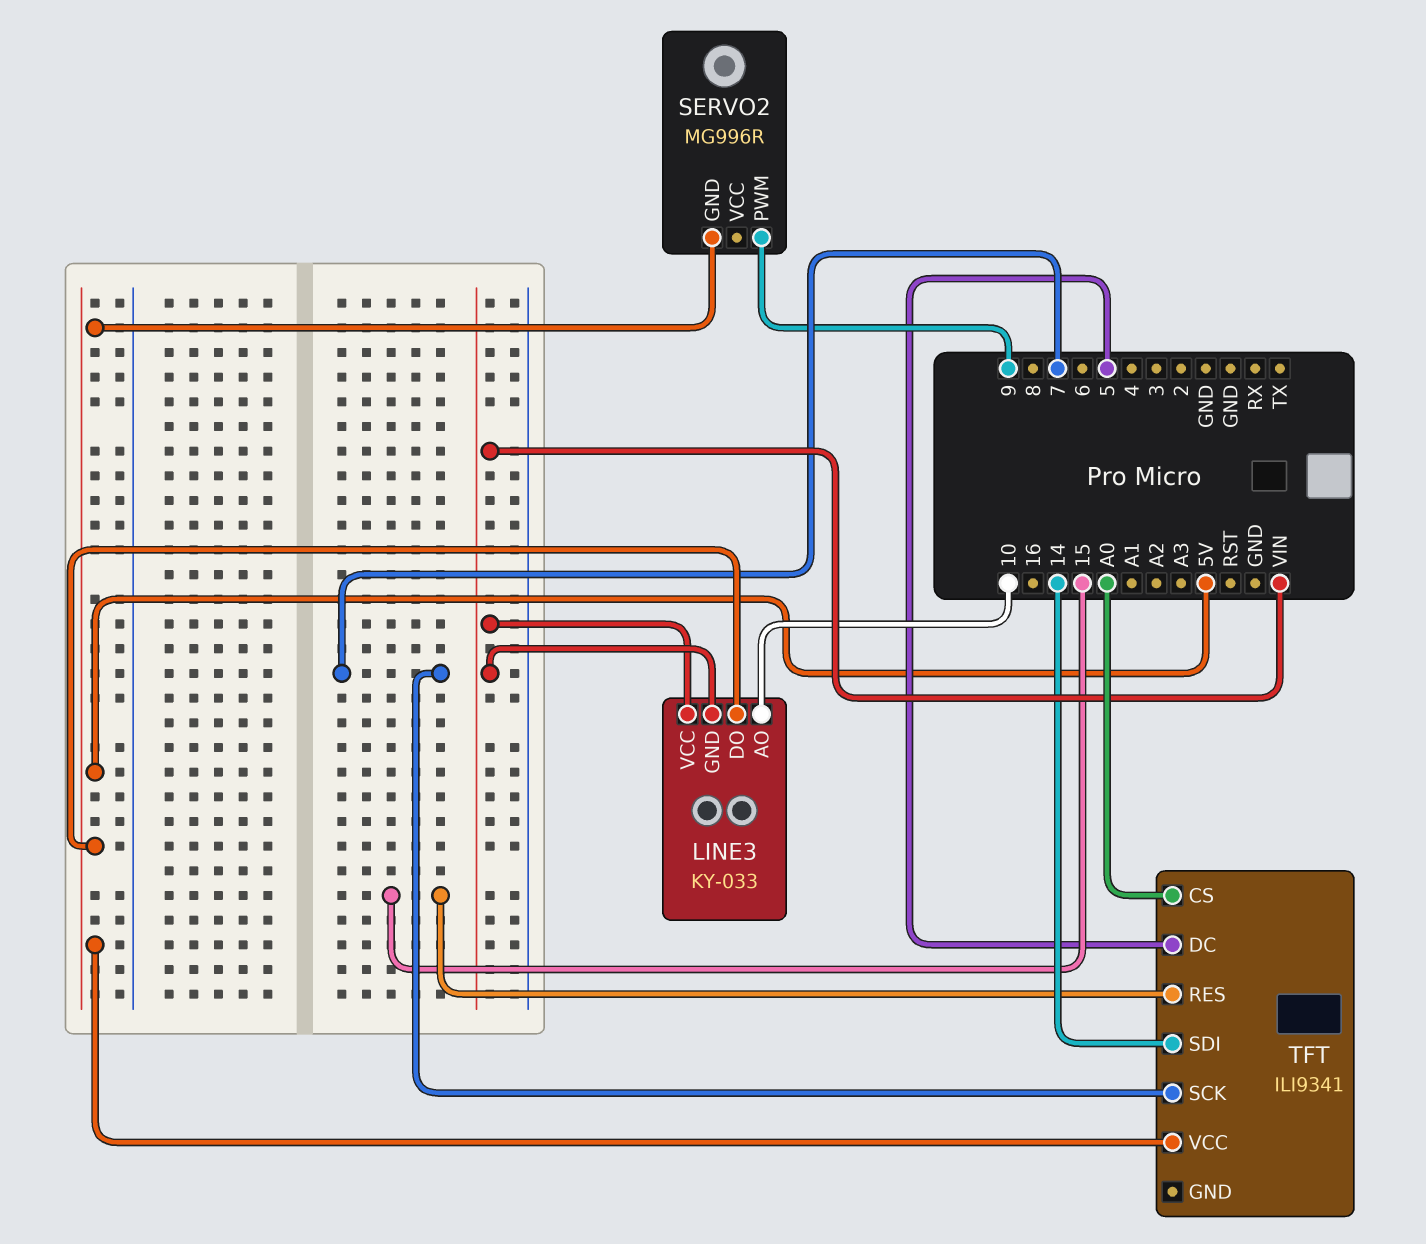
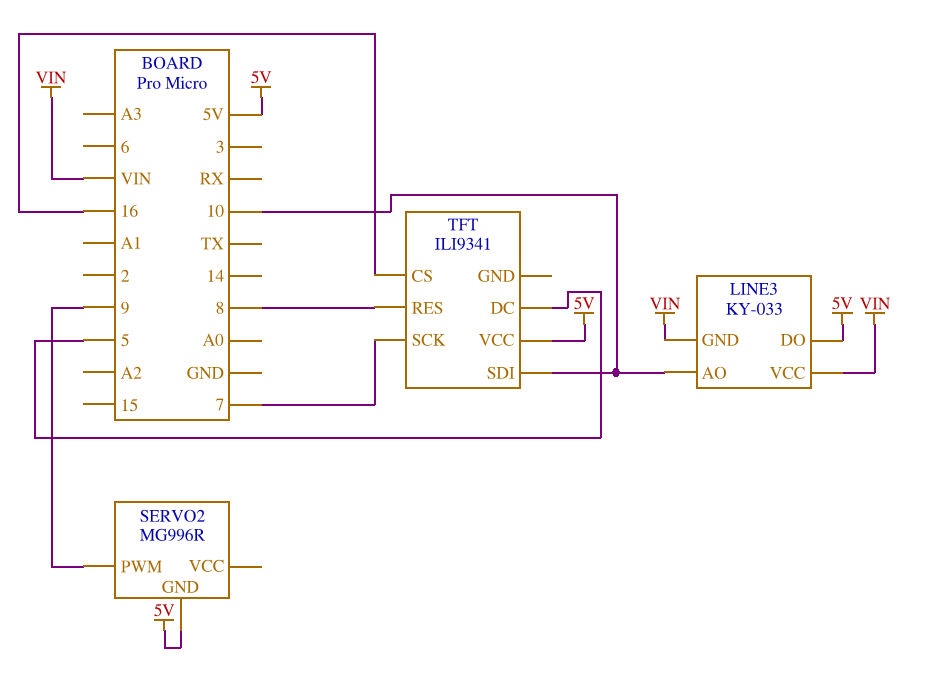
TFT pin CS: A0 -> 16
TFT pin RES: 15 -> 8
TFT pin SDI: 14 -> 10

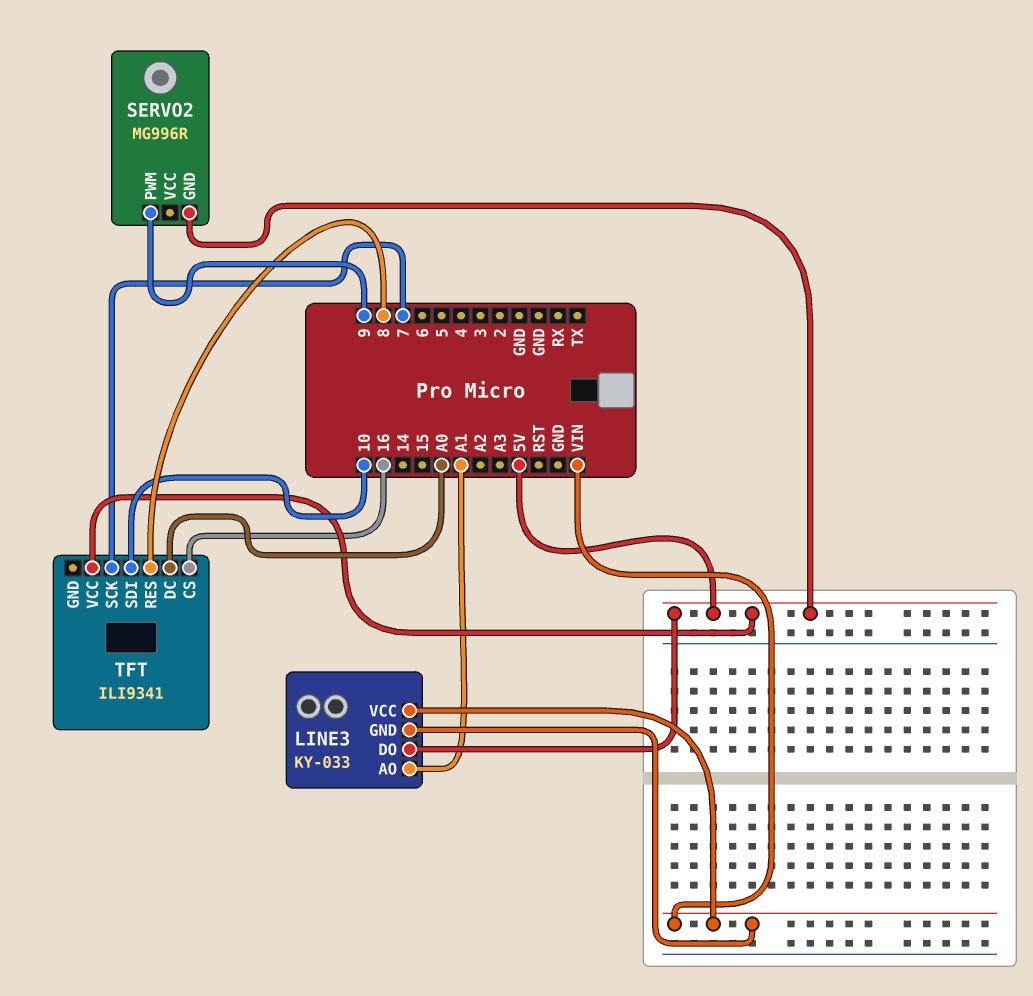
LINE3 pin AO: 10 -> A1
TFT pin DC: 5 -> A0

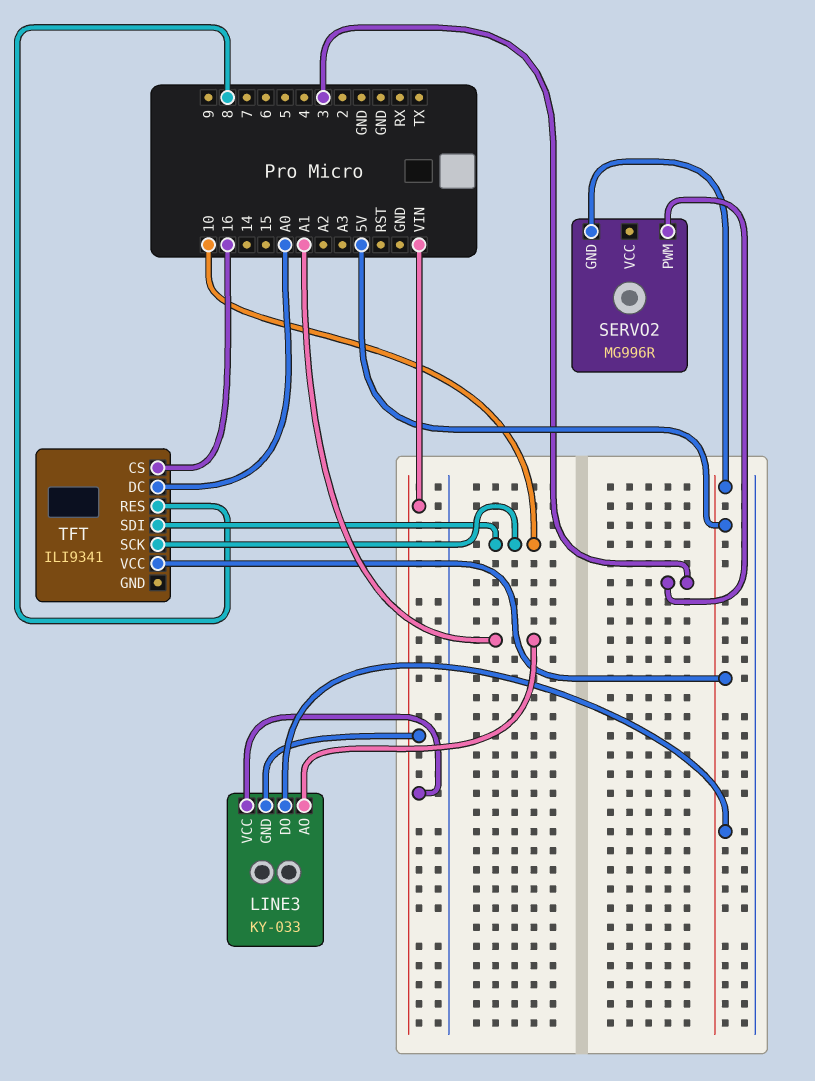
SERVO2 pin PWM: 9 -> 3
TFT pin SCK: 7 -> 10

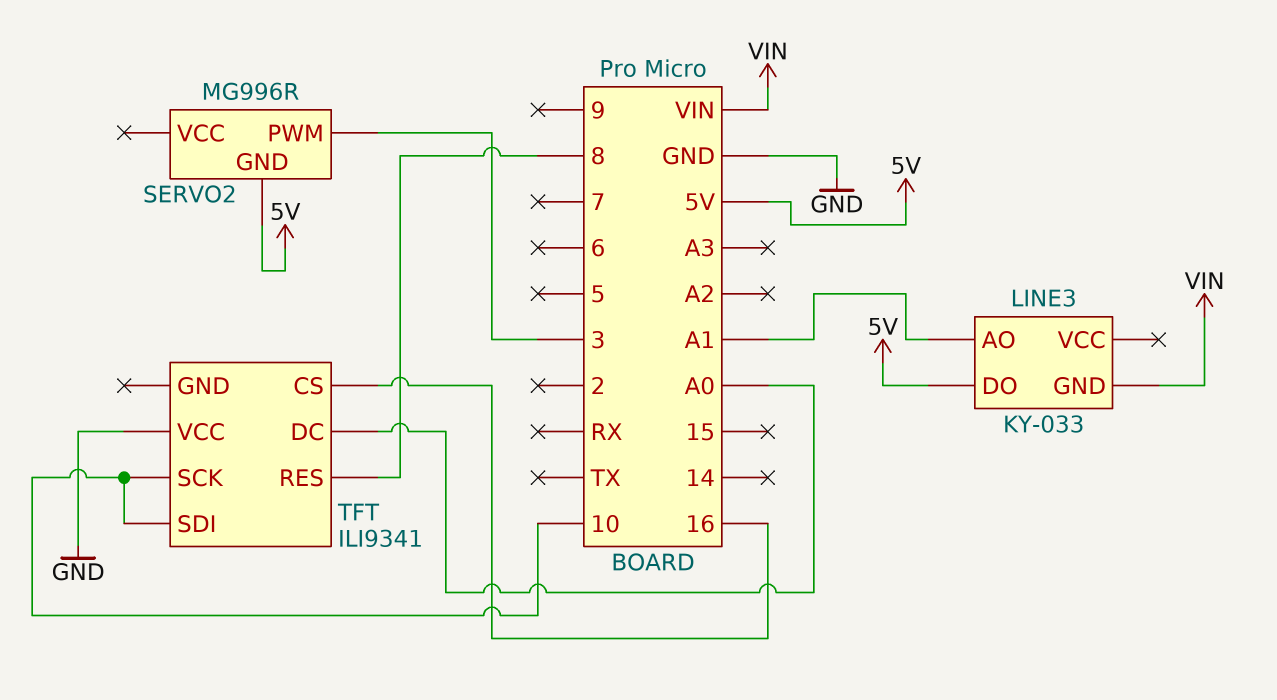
LINE3 pin VCC: VIN -> none
TFT pin VCC: 5V -> GND

